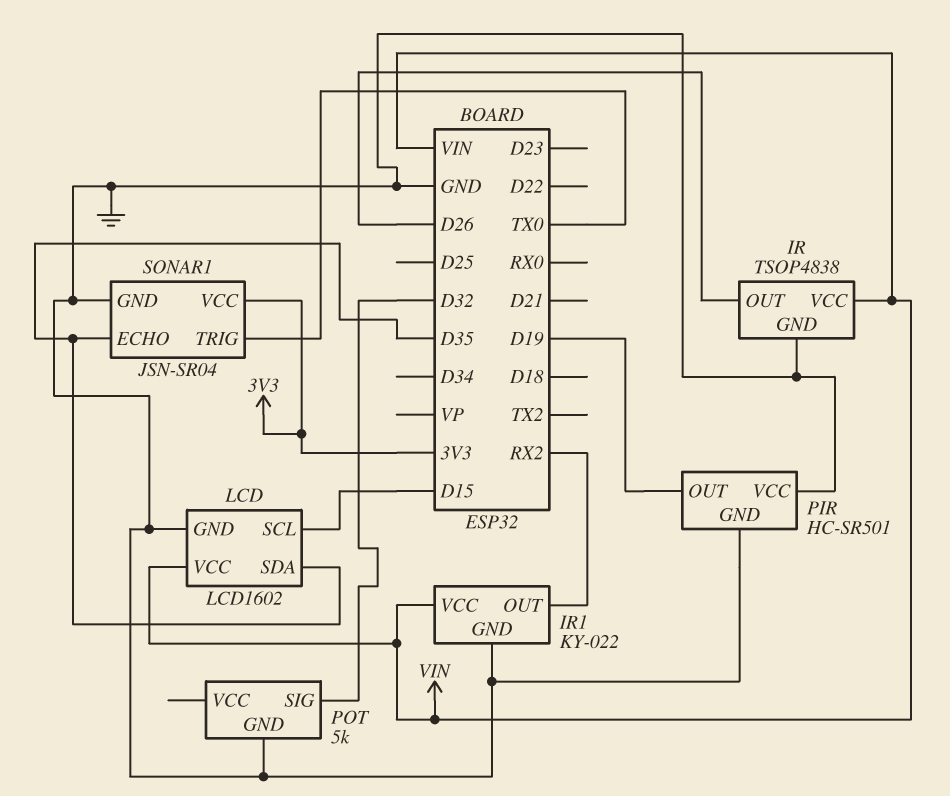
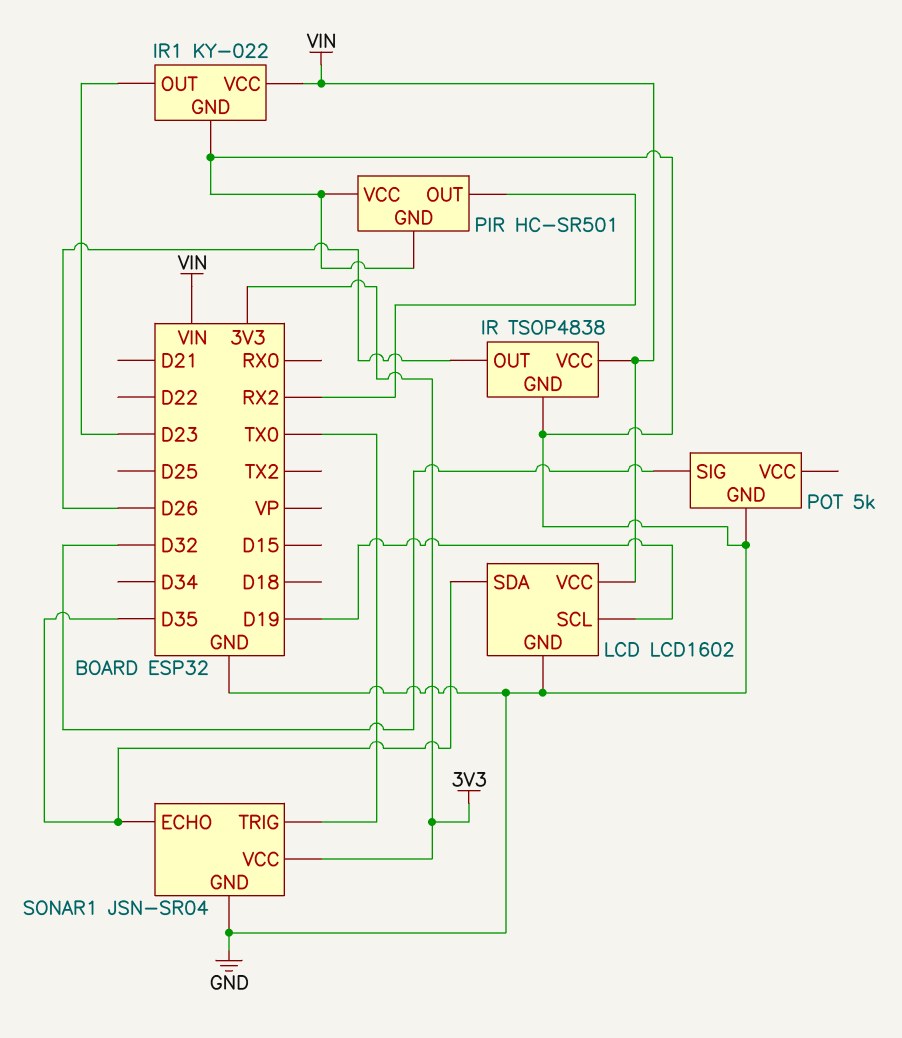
IR1 pin OUT: RX2 -> D23
LCD pin SCL: D15 -> D19
PIR pin OUT: D19 -> RX2

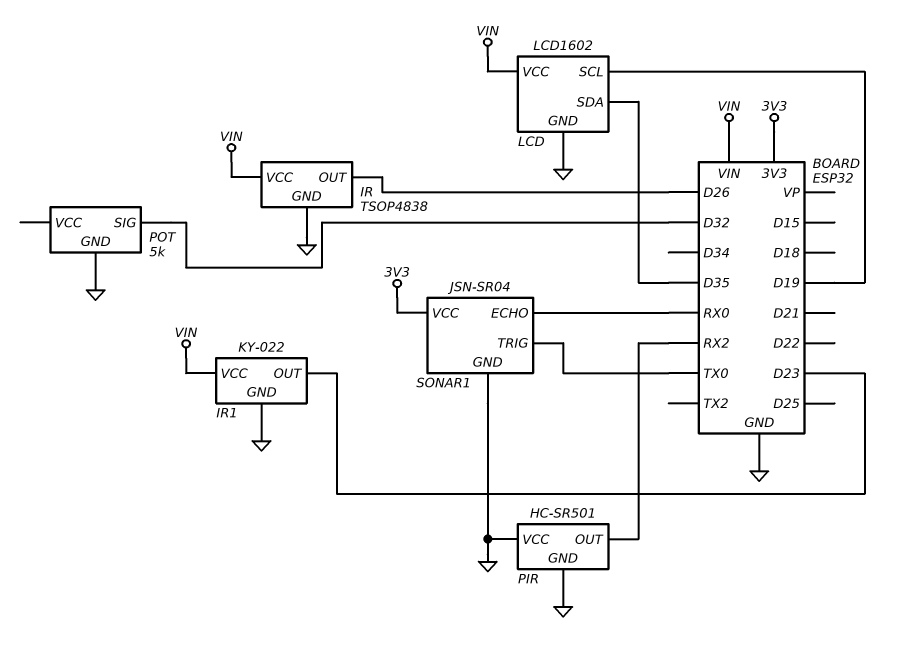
SONAR1 pin ECHO: D35 -> RX0

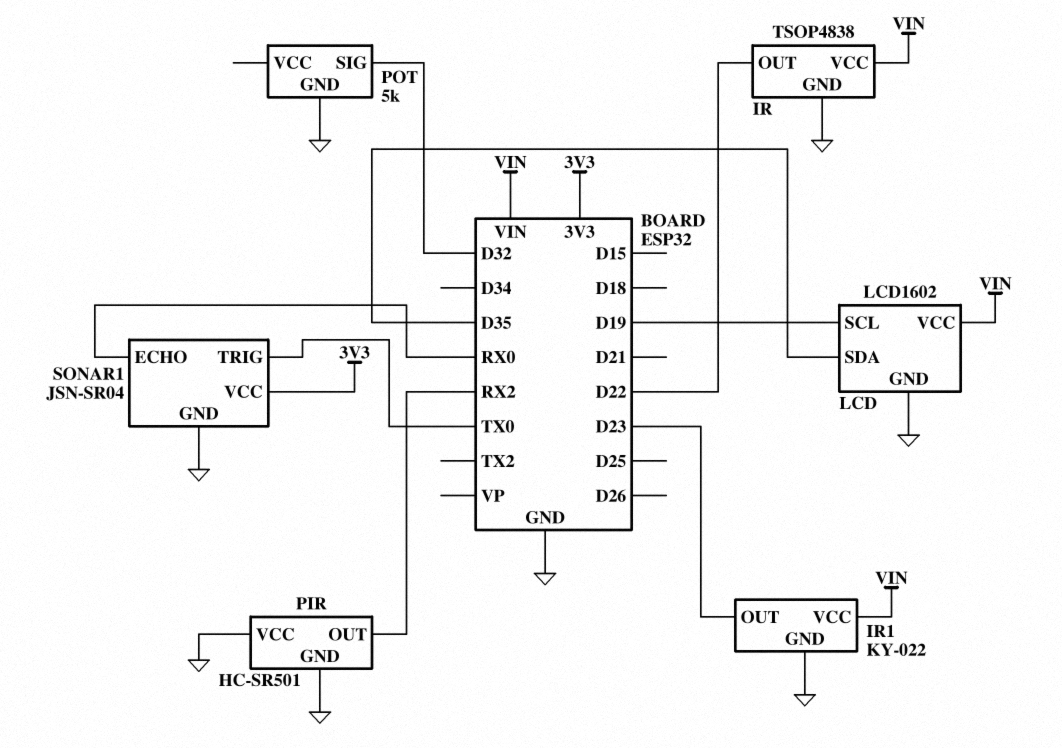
IR pin OUT: D26 -> D22

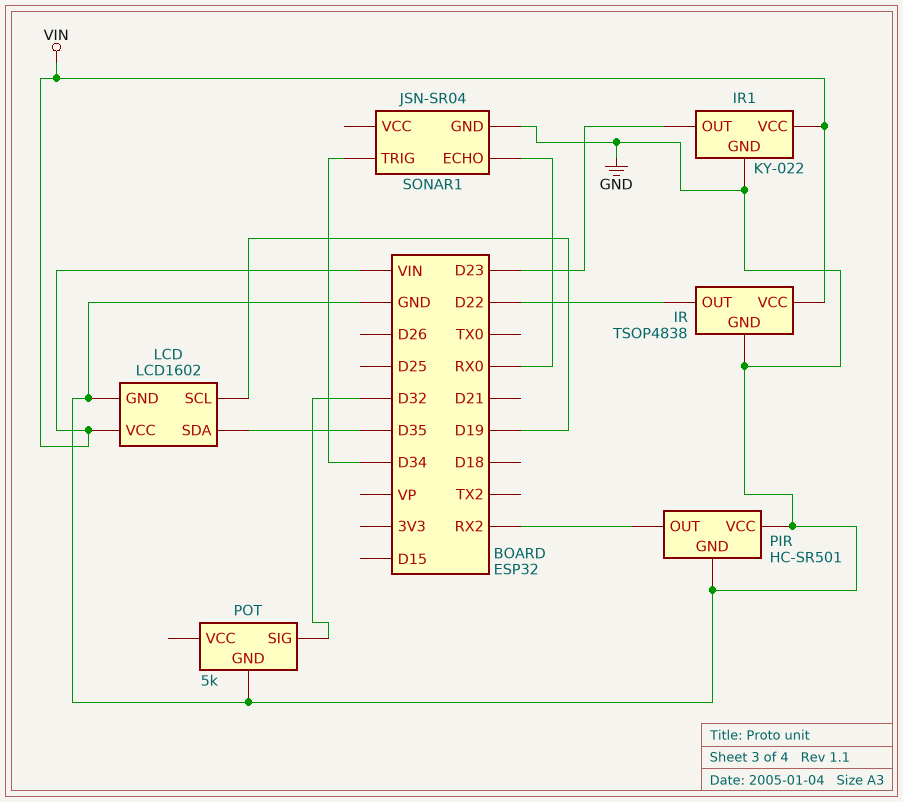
SONAR1 pin TRIG: TX0 -> D34
SONAR1 pin VCC: 3V3 -> none

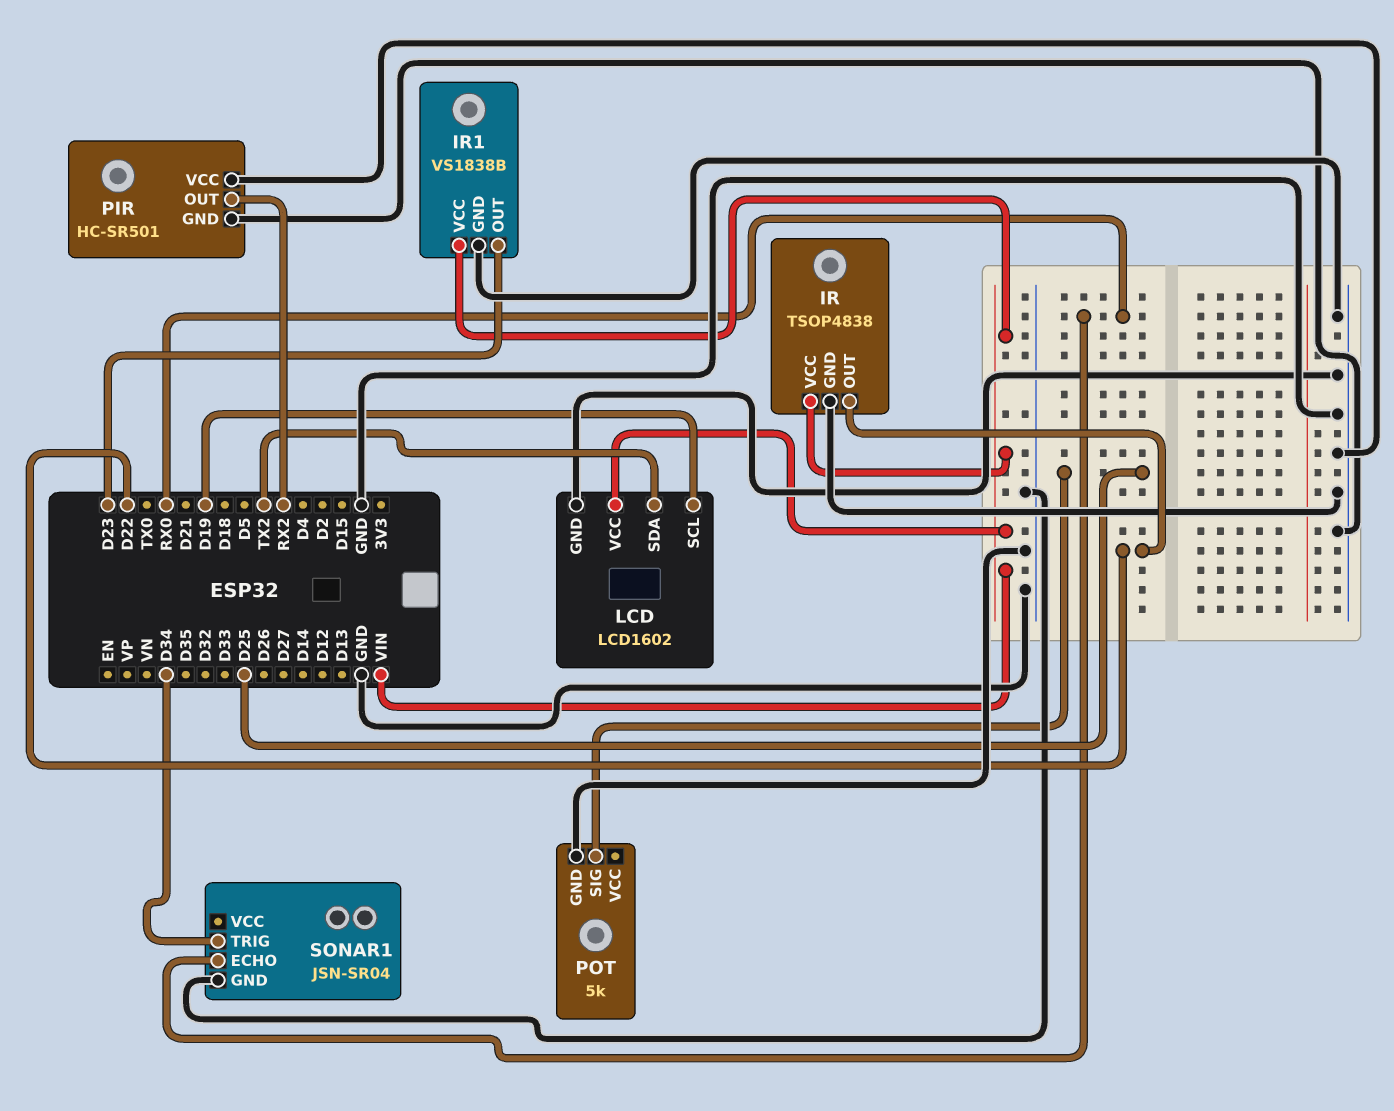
IR1: KY-022 -> VS1838B
LCD pin SDA: D35 -> TX2
POT pin SIG: D32 -> D25

